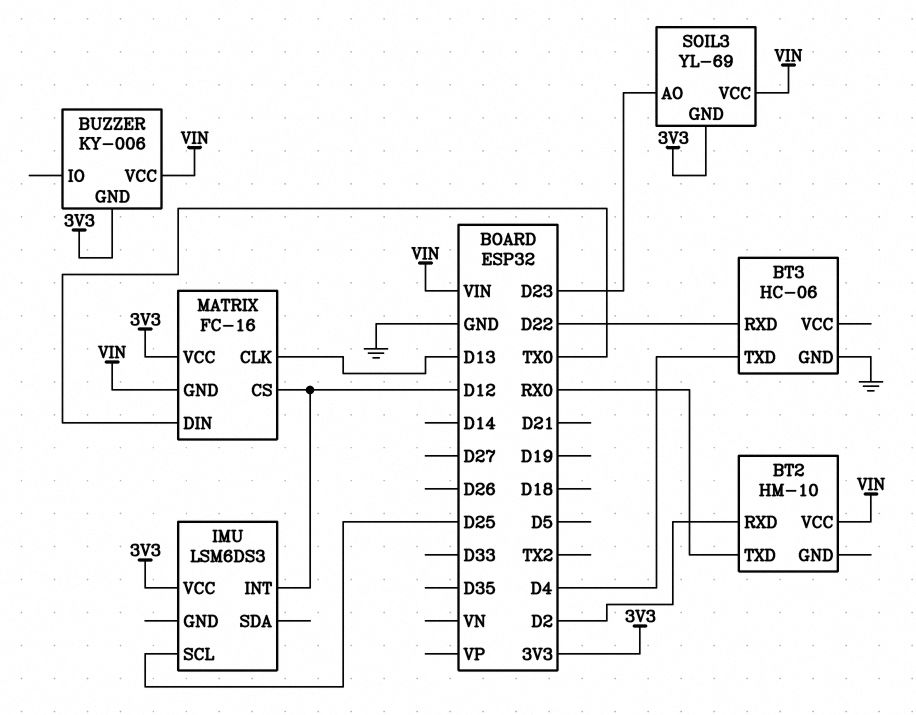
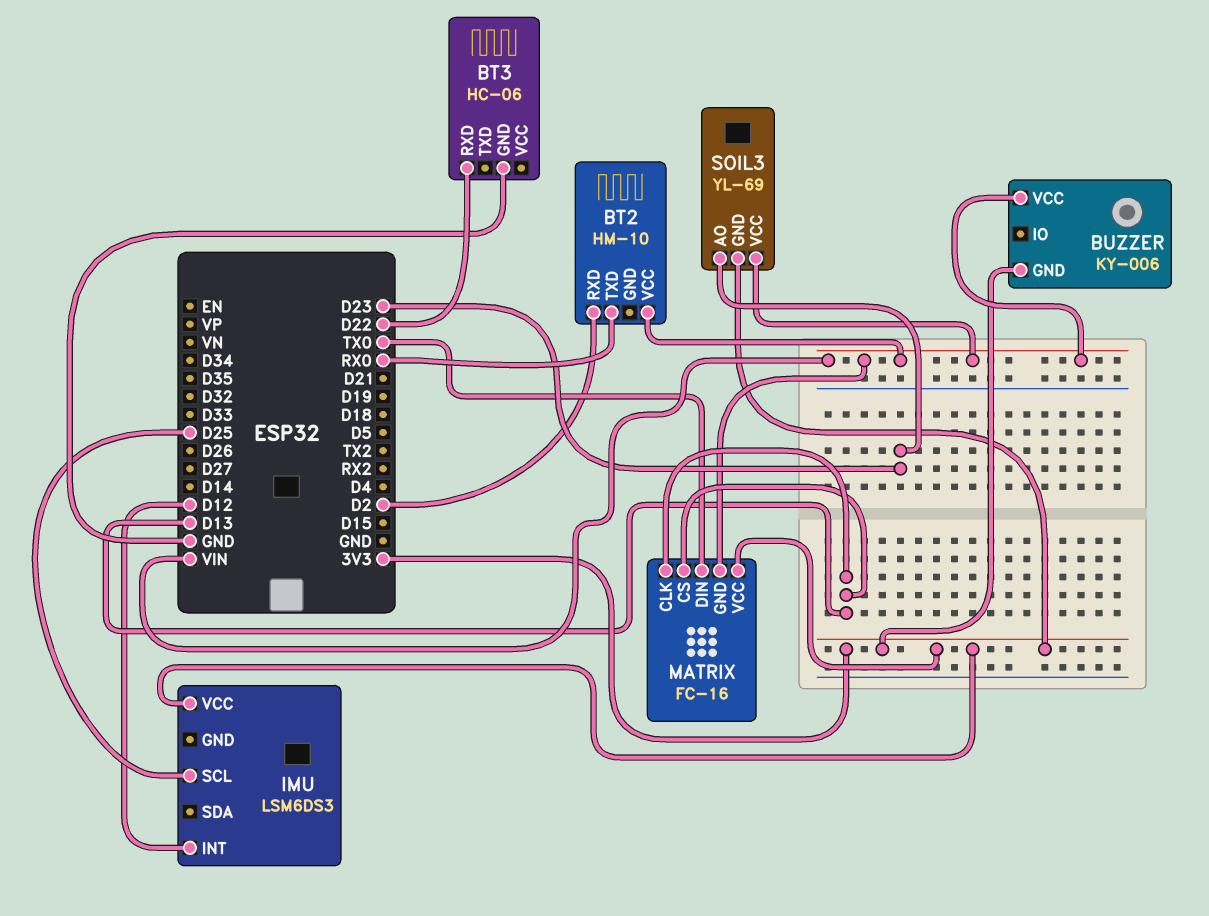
BT3 pin TXD: D4 -> none
MATRIX pin CS: D12 -> D13

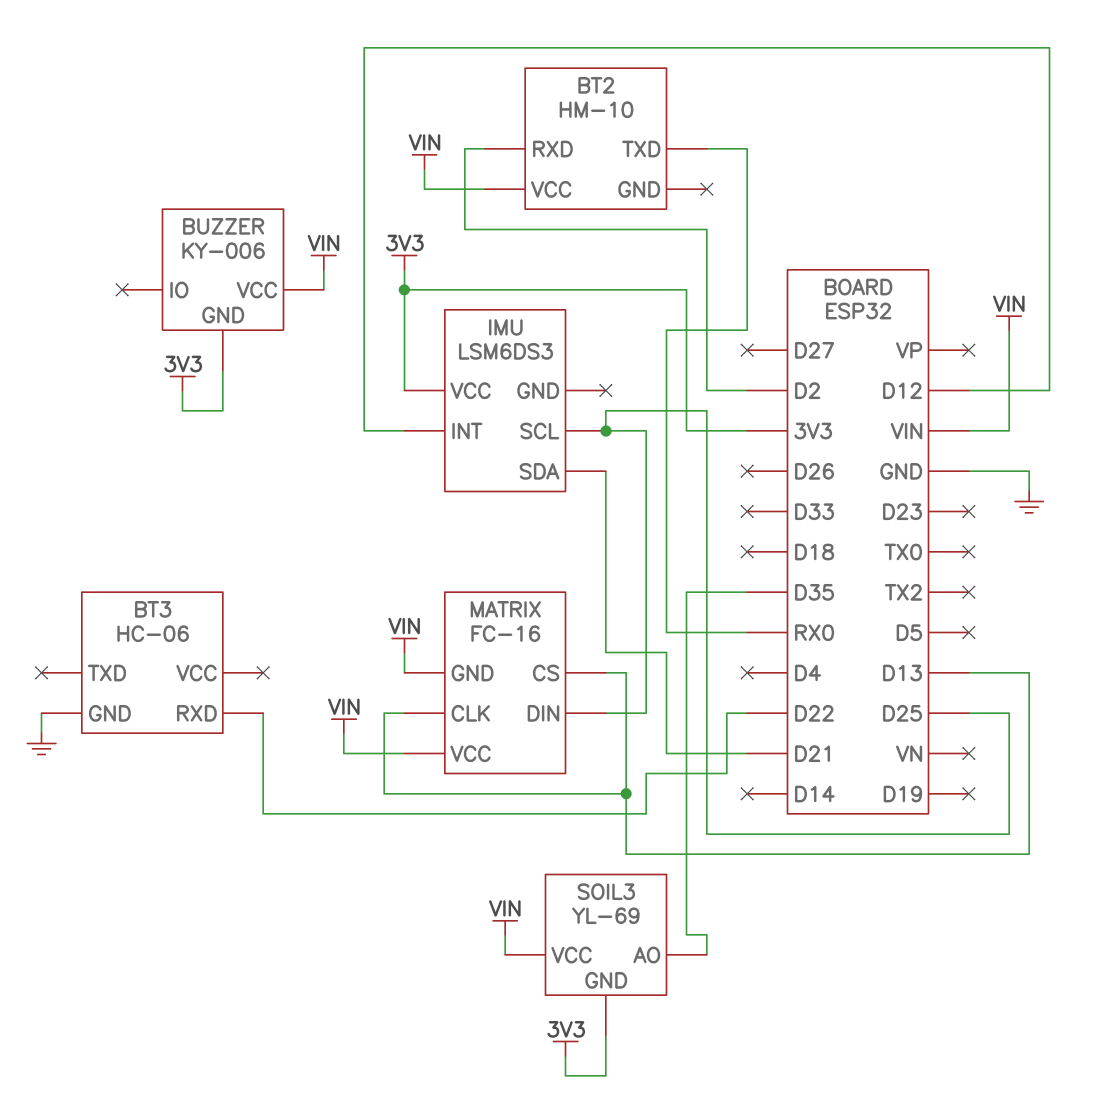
IMU pin SDA: none -> D21
MATRIX pin DIN: TX0 -> D25
MATRIX pin VCC: 3V3 -> VIN
SOIL3 pin AO: D23 -> D35

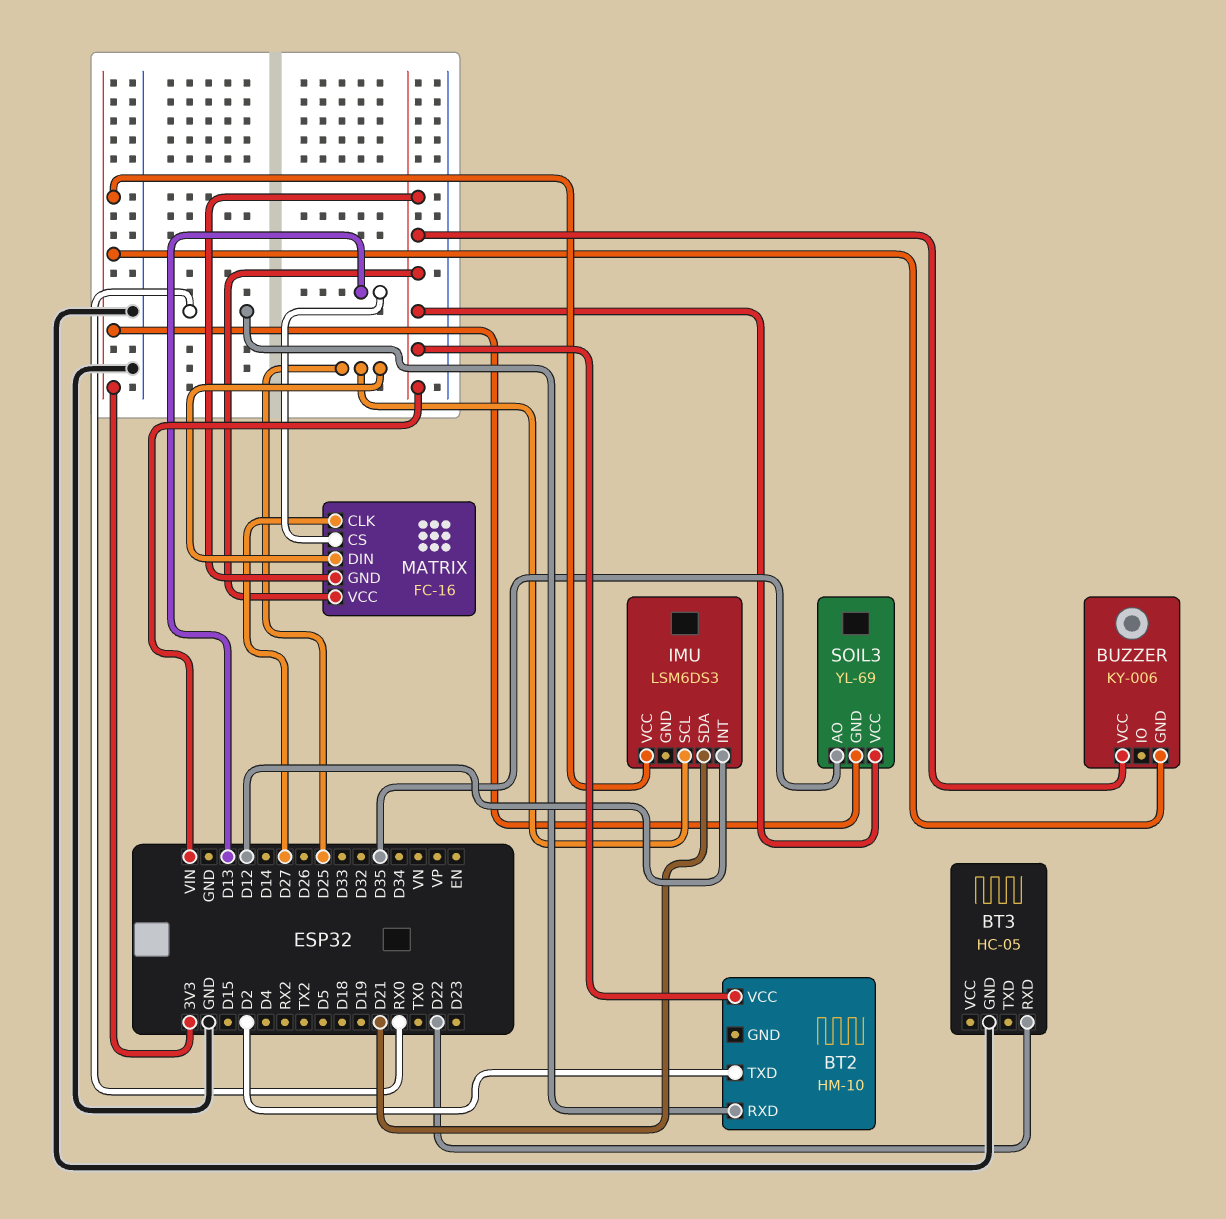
BT2 pin RXD: D2 -> RX0
BT2 pin TXD: RX0 -> D2
BT3: HC-06 -> HC-05
MATRIX pin CLK: D13 -> D27

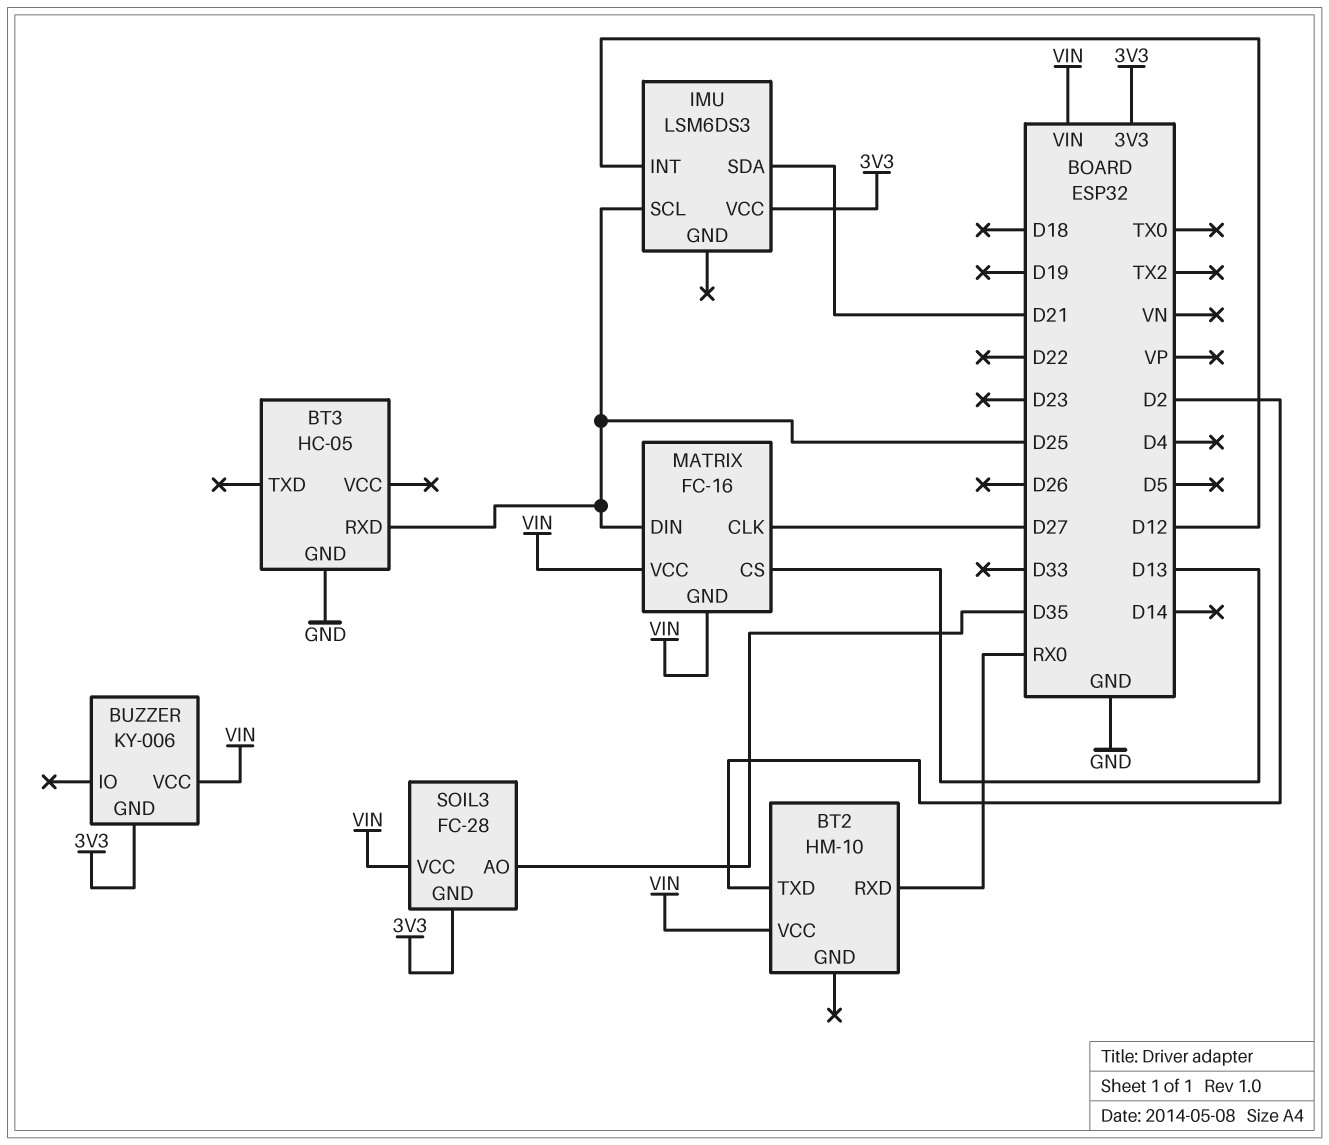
BT3 pin RXD: D22 -> D25
SOIL3: YL-69 -> FC-28

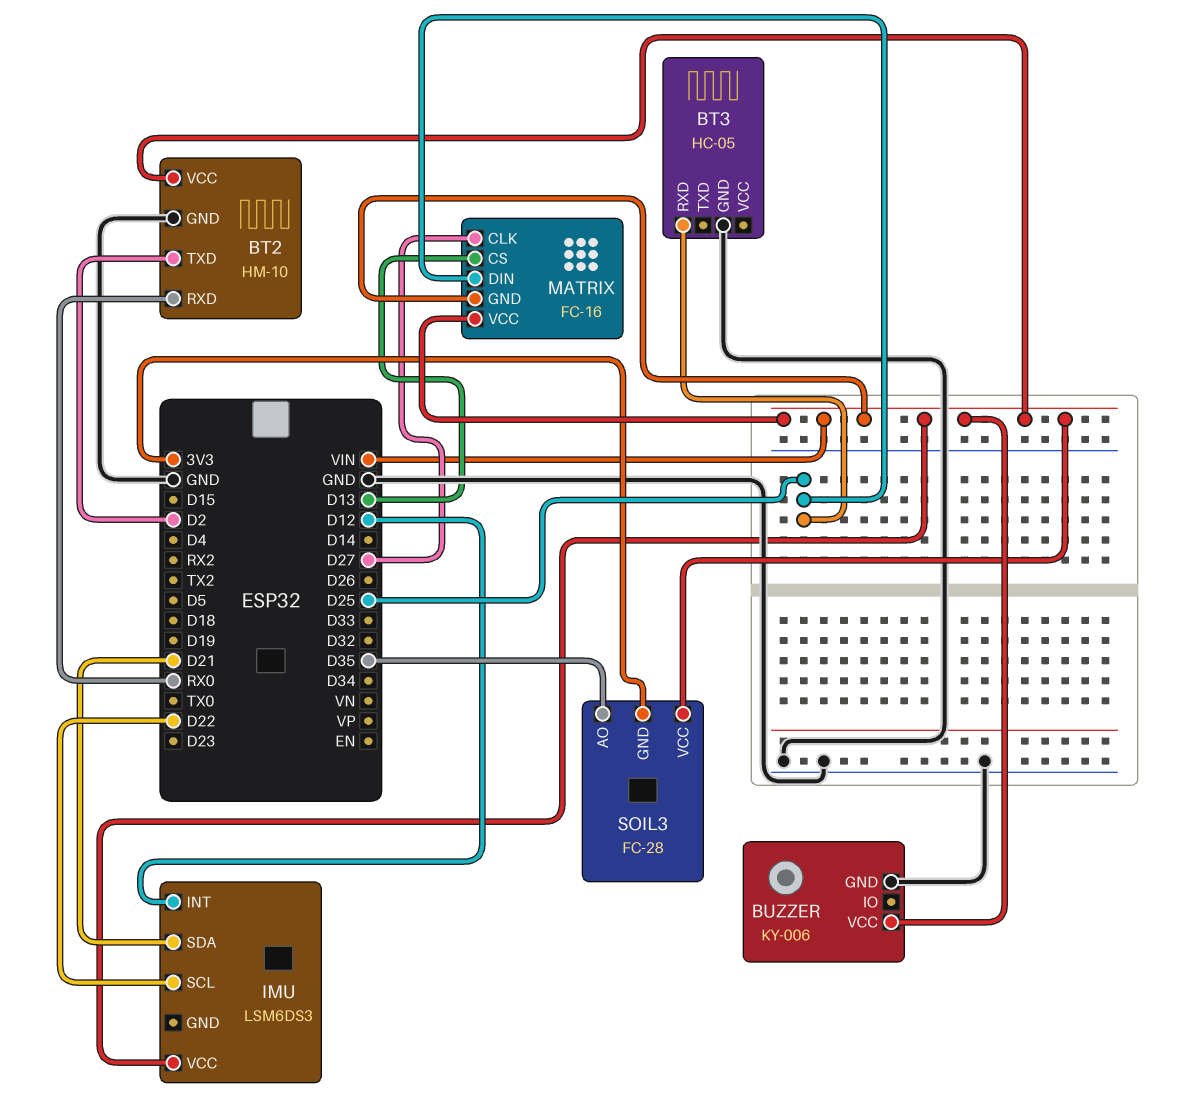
BT2 pin GND: none -> GND
BUZZER pin GND: 3V3 -> GND
IMU pin SCL: D25 -> D22
IMU pin VCC: 3V3 -> VIN

